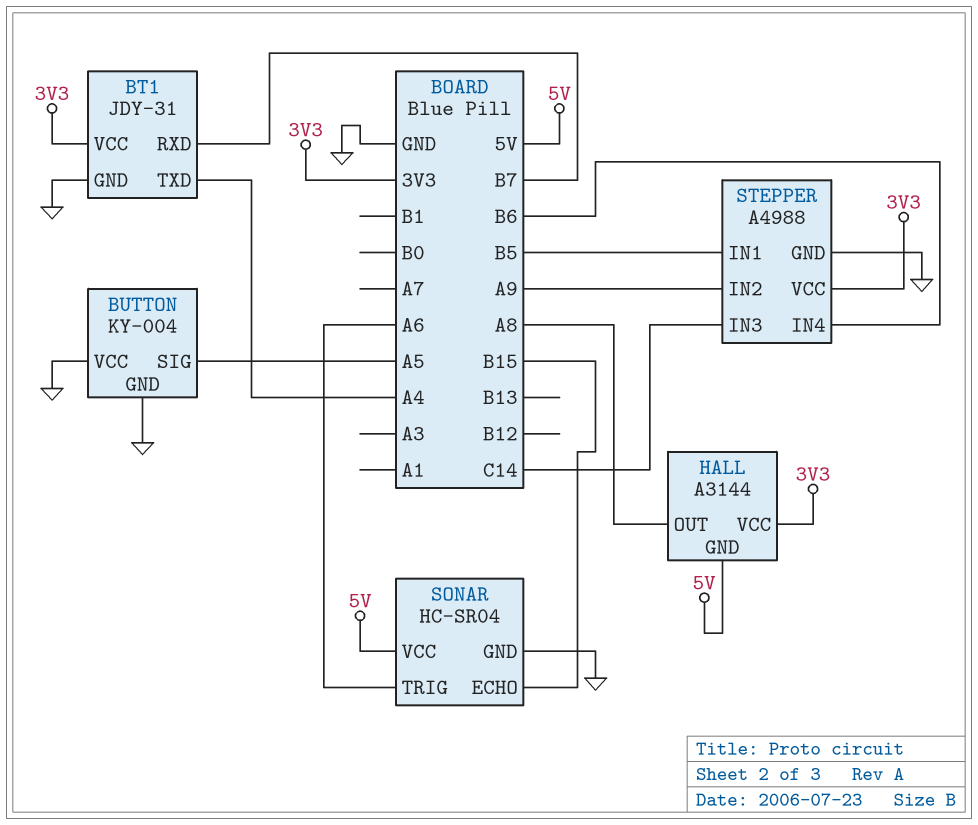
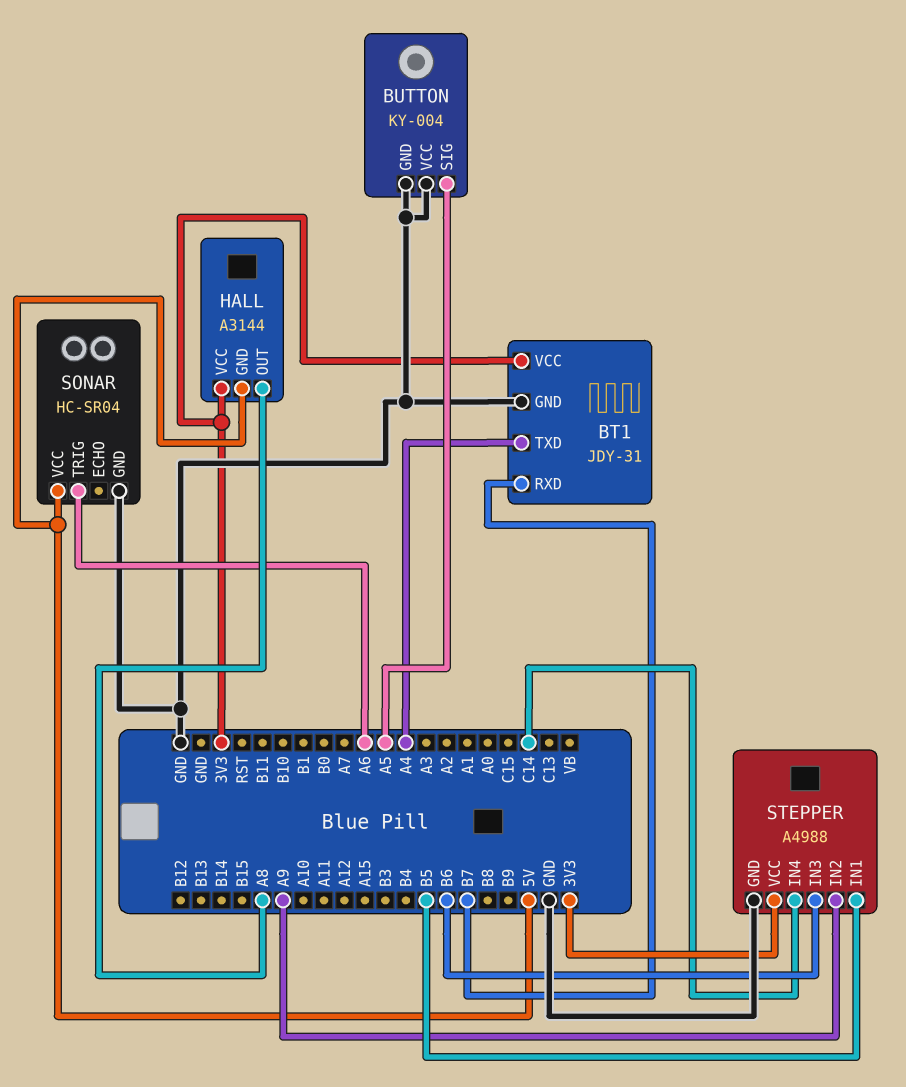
SONAR pin ECHO: B15 -> none
STEPPER pin IN3: C14 -> B6
STEPPER pin IN4: B6 -> C14

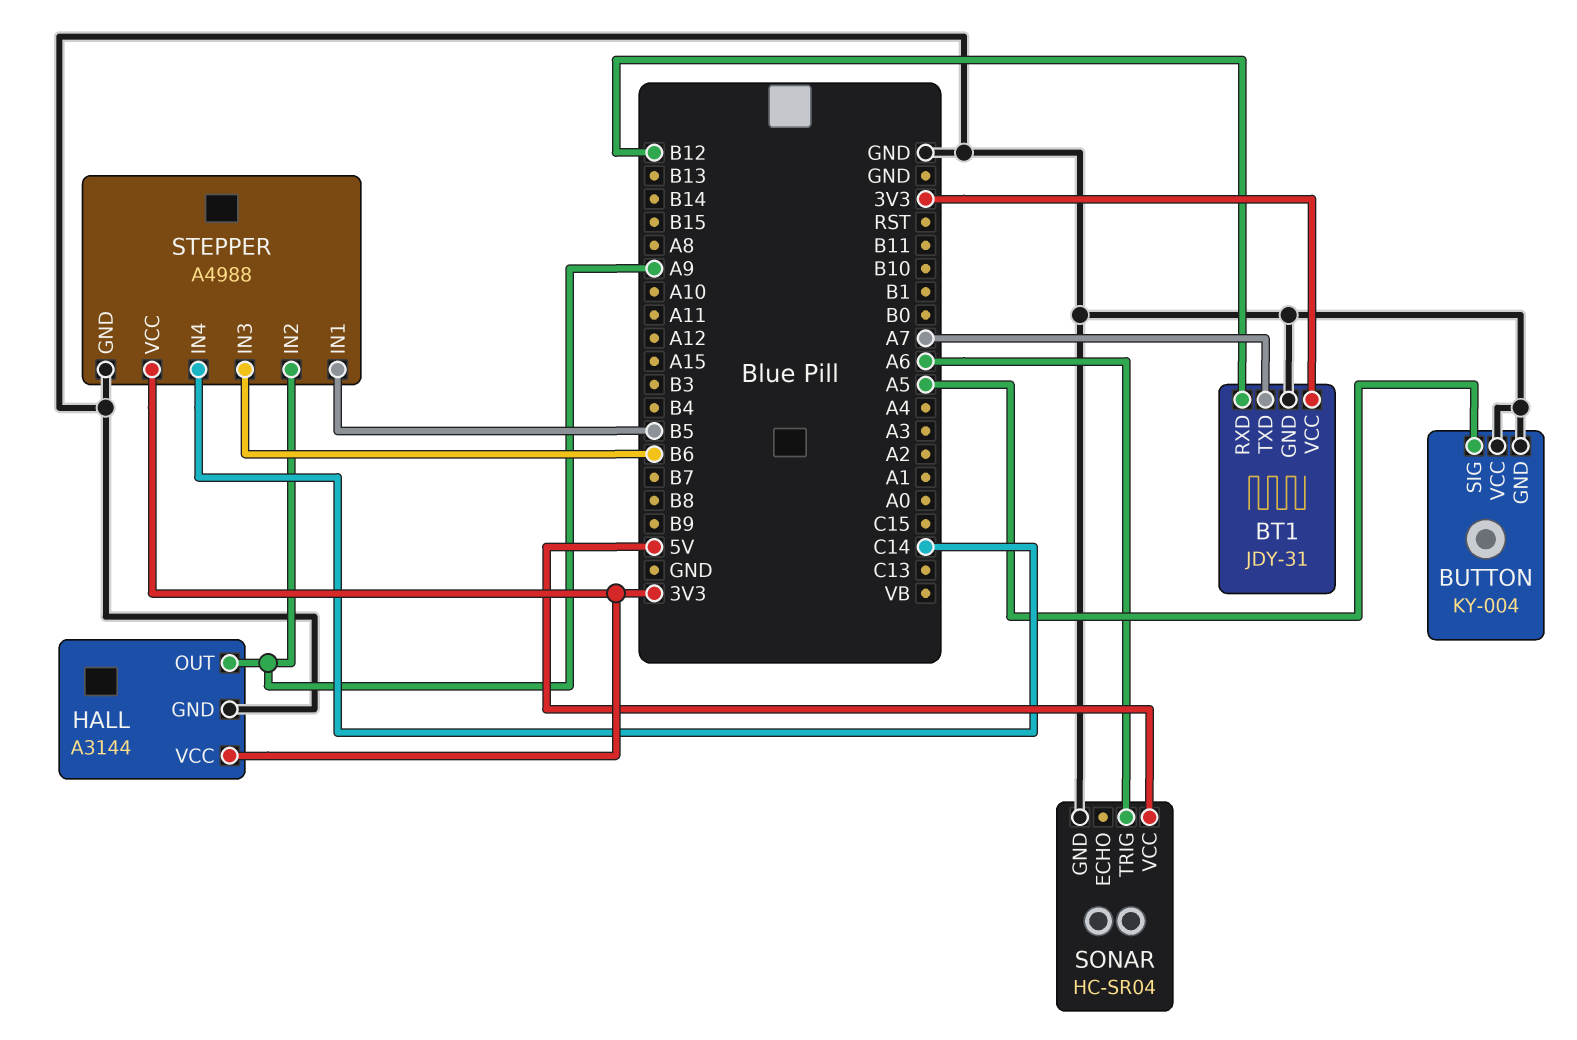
BT1 pin RXD: B7 -> B12
BT1 pin TXD: A4 -> A7
HALL pin GND: 5V -> GND
HALL pin OUT: A8 -> A9

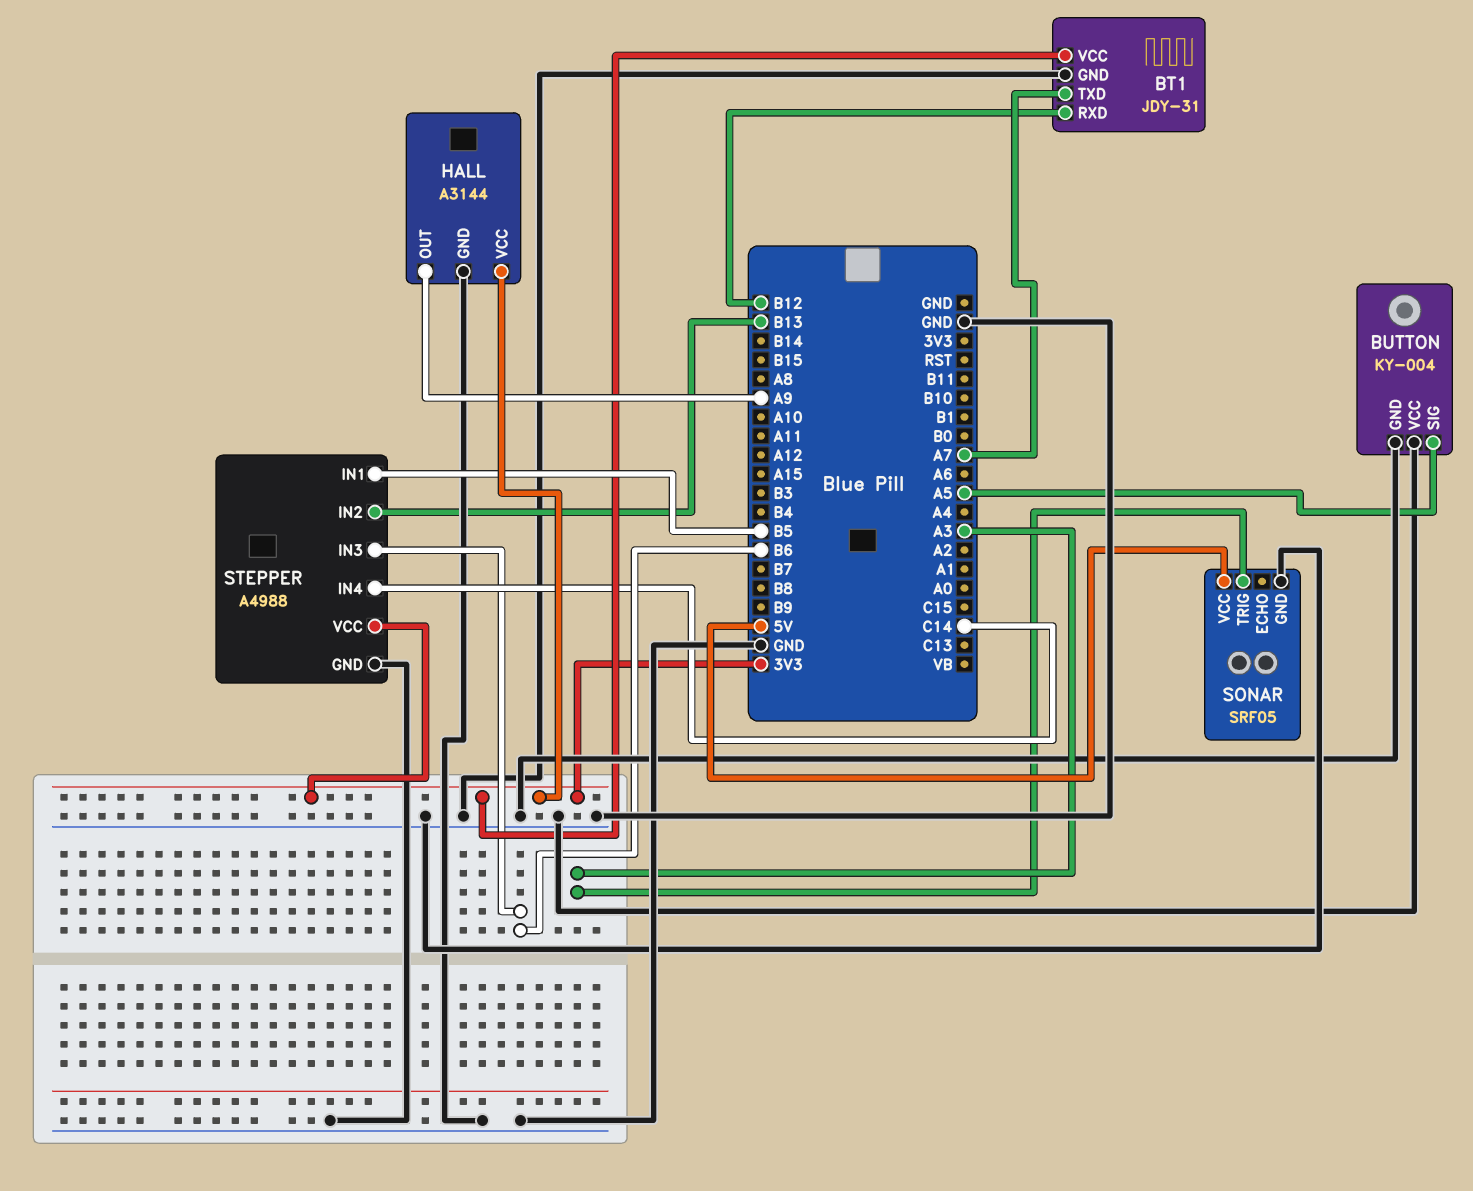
SONAR: HC-SR04 -> SRF05
SONAR pin TRIG: A6 -> A3
STEPPER pin IN2: A9 -> B13

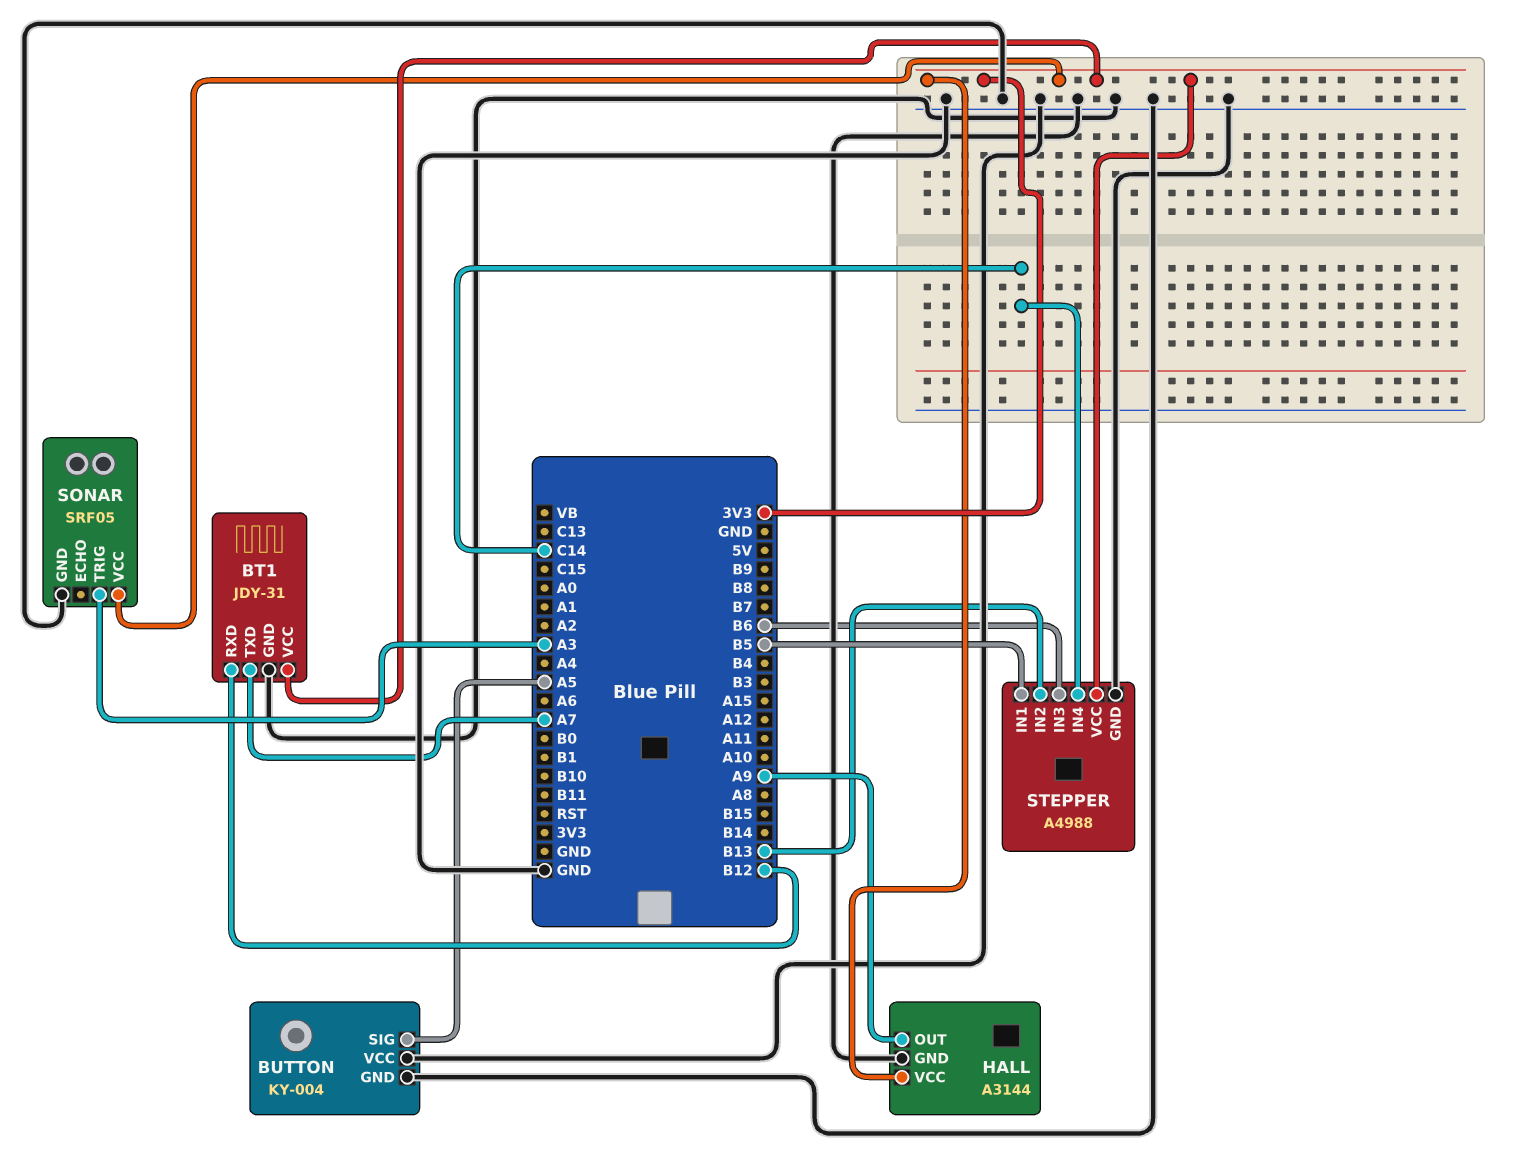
SONAR pin VCC: 5V -> 3V3

